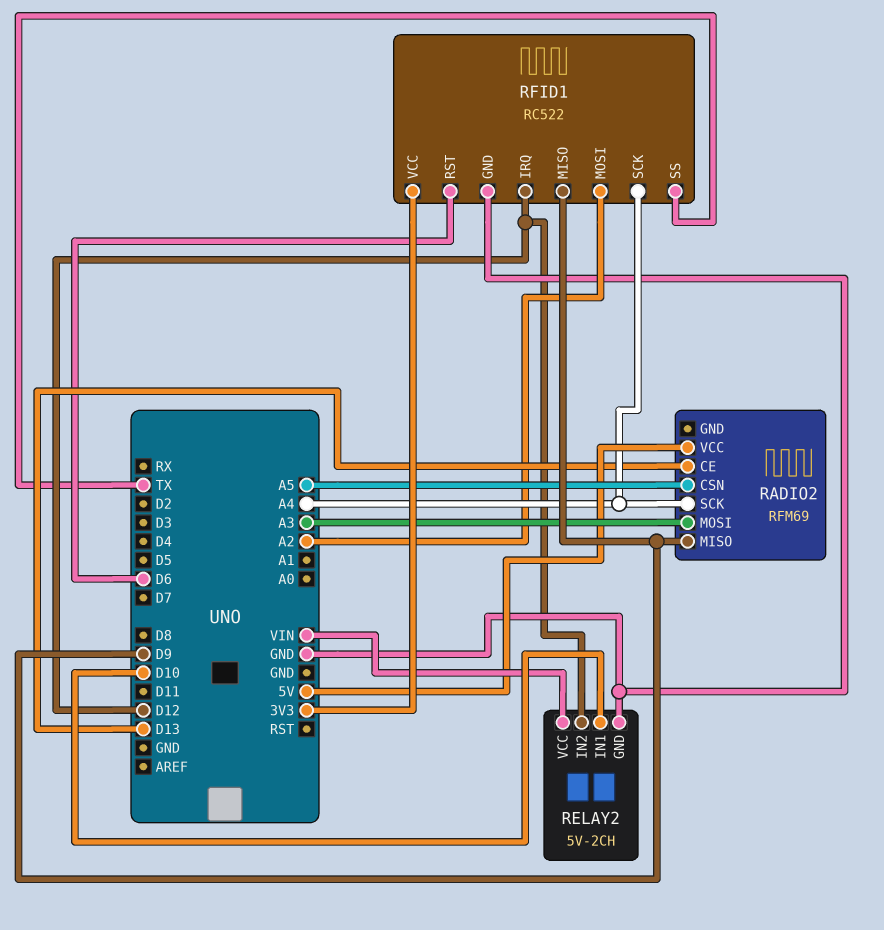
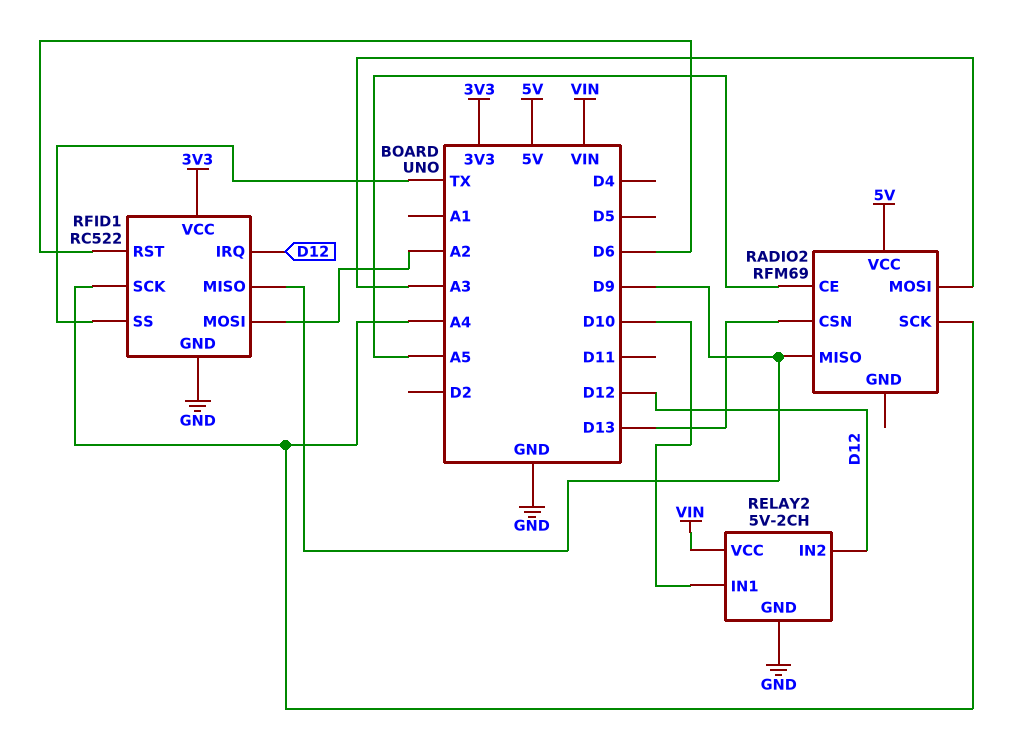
RADIO2 pin CE: D13 -> A5
RADIO2 pin CSN: A5 -> D13

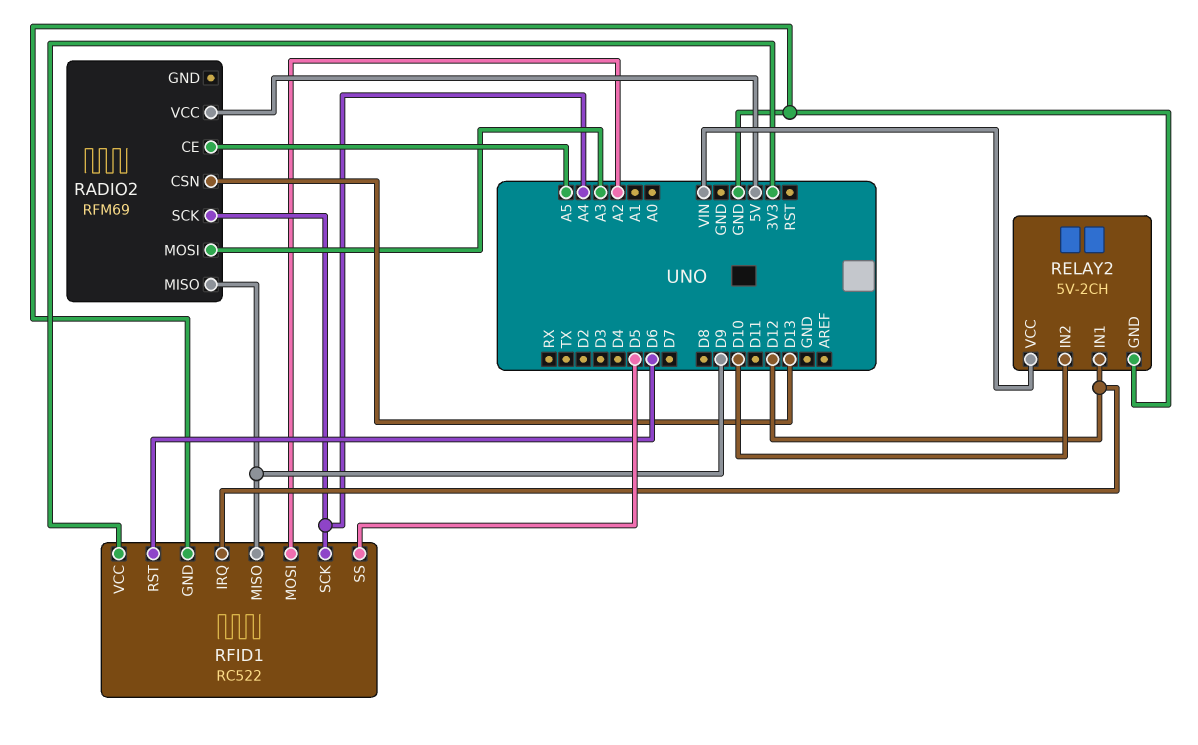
RELAY2 pin IN1: D10 -> D12
RELAY2 pin IN2: D12 -> D10
RFID1 pin SS: TX -> D5

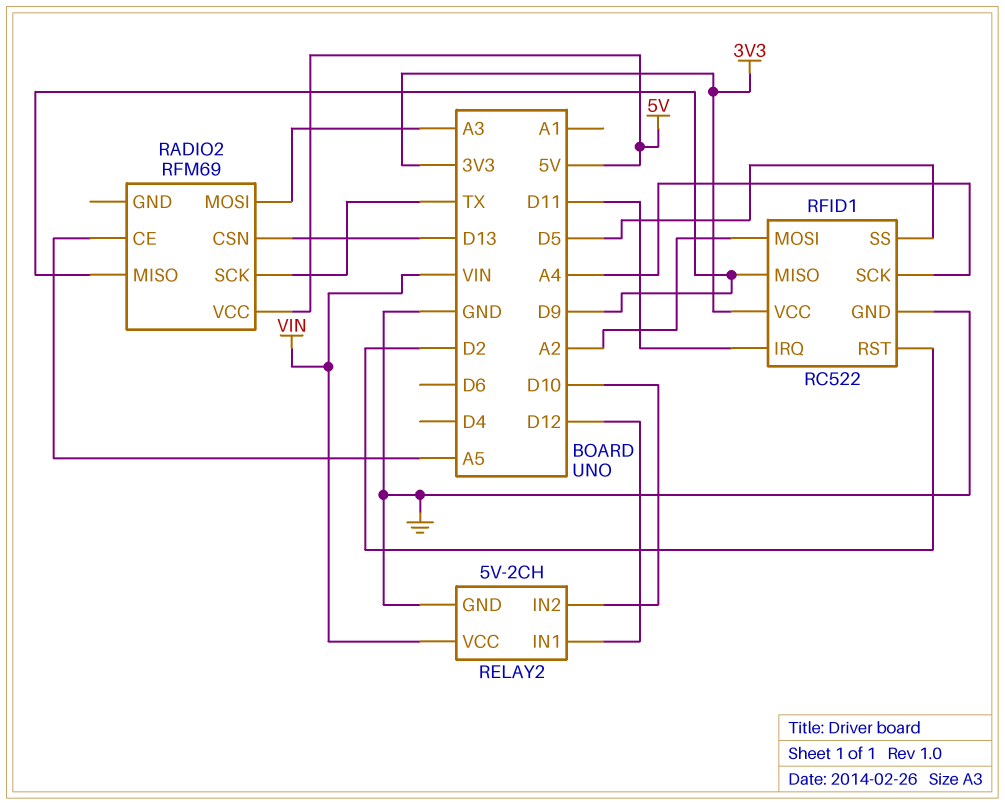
RADIO2 pin SCK: A4 -> TX
RFID1 pin IRQ: D12 -> D11
RFID1 pin RST: D6 -> D2

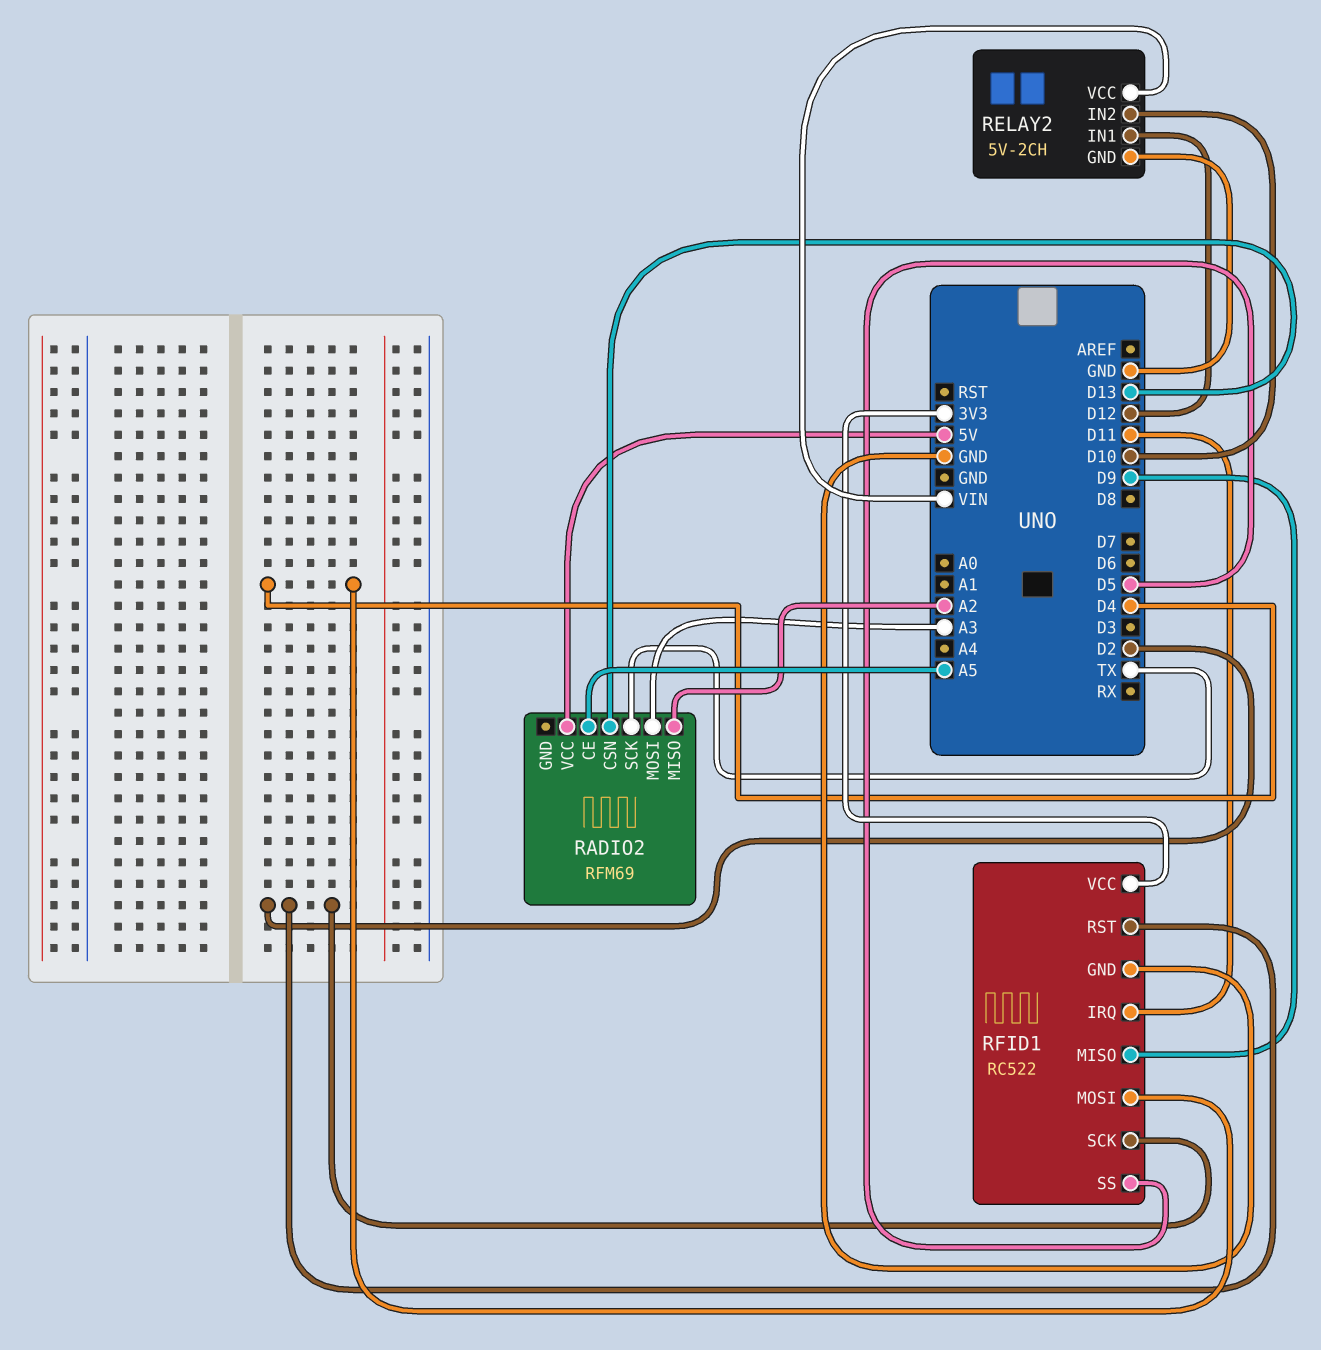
RADIO2 pin MISO: D9 -> A2
RFID1 pin MOSI: A2 -> D4
RFID1 pin SCK: A4 -> D2

